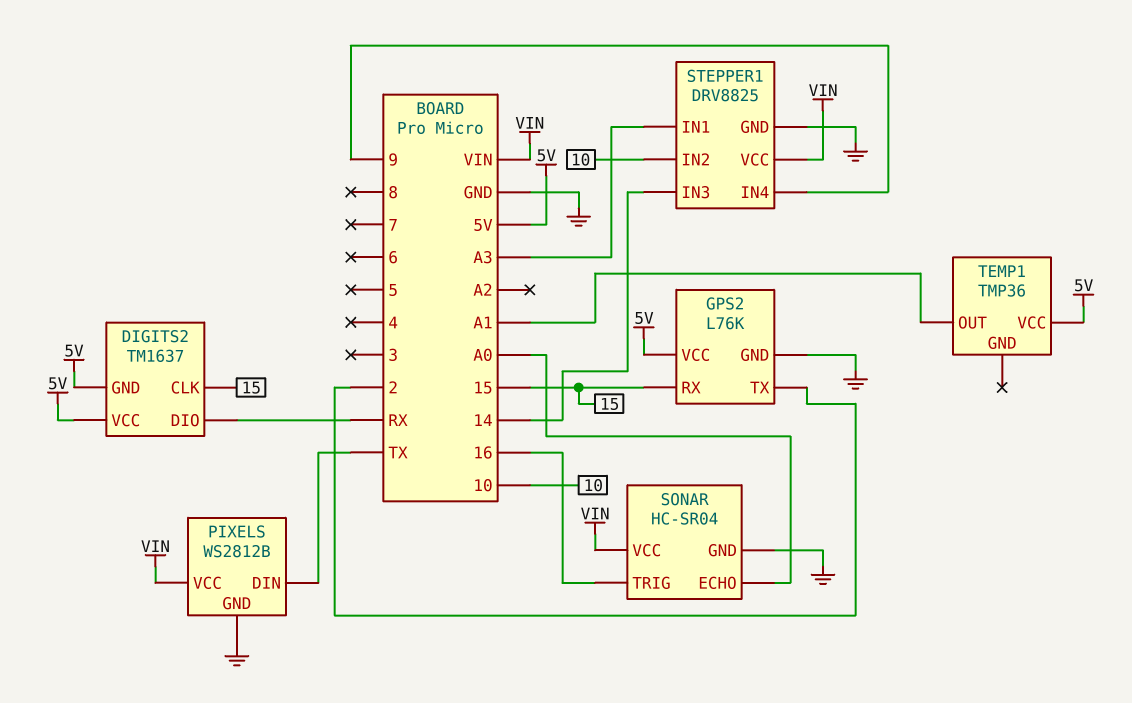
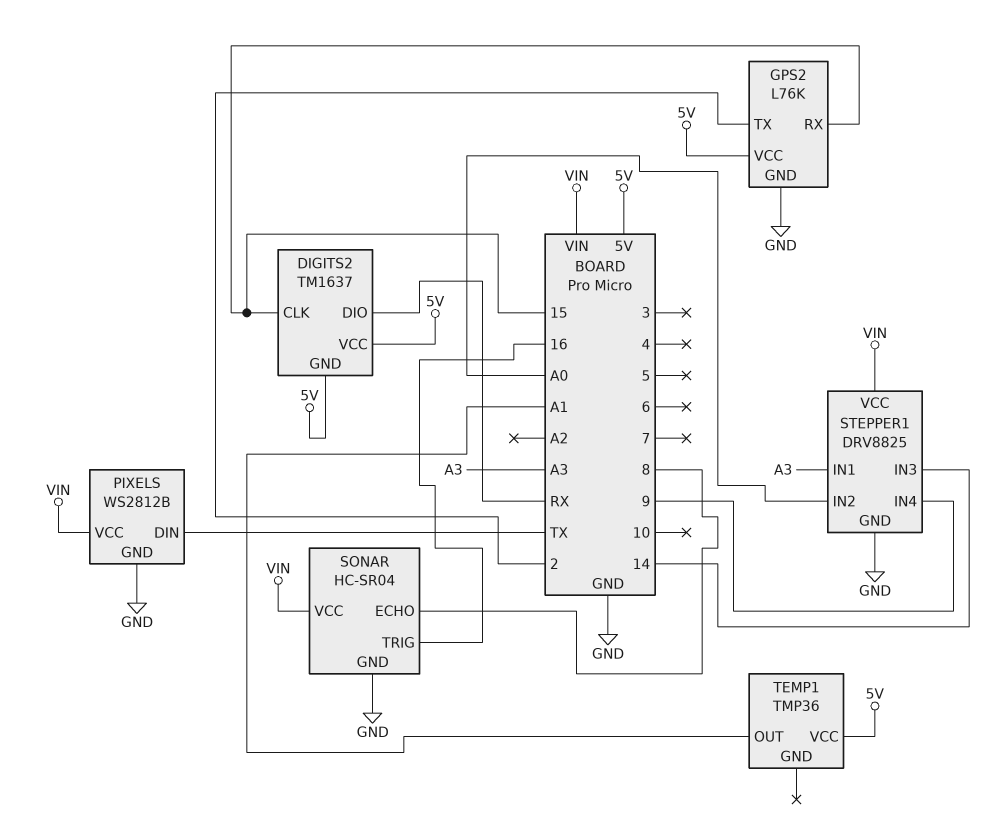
SONAR pin ECHO: A0 -> 8
STEPPER1 pin IN2: 10 -> A0

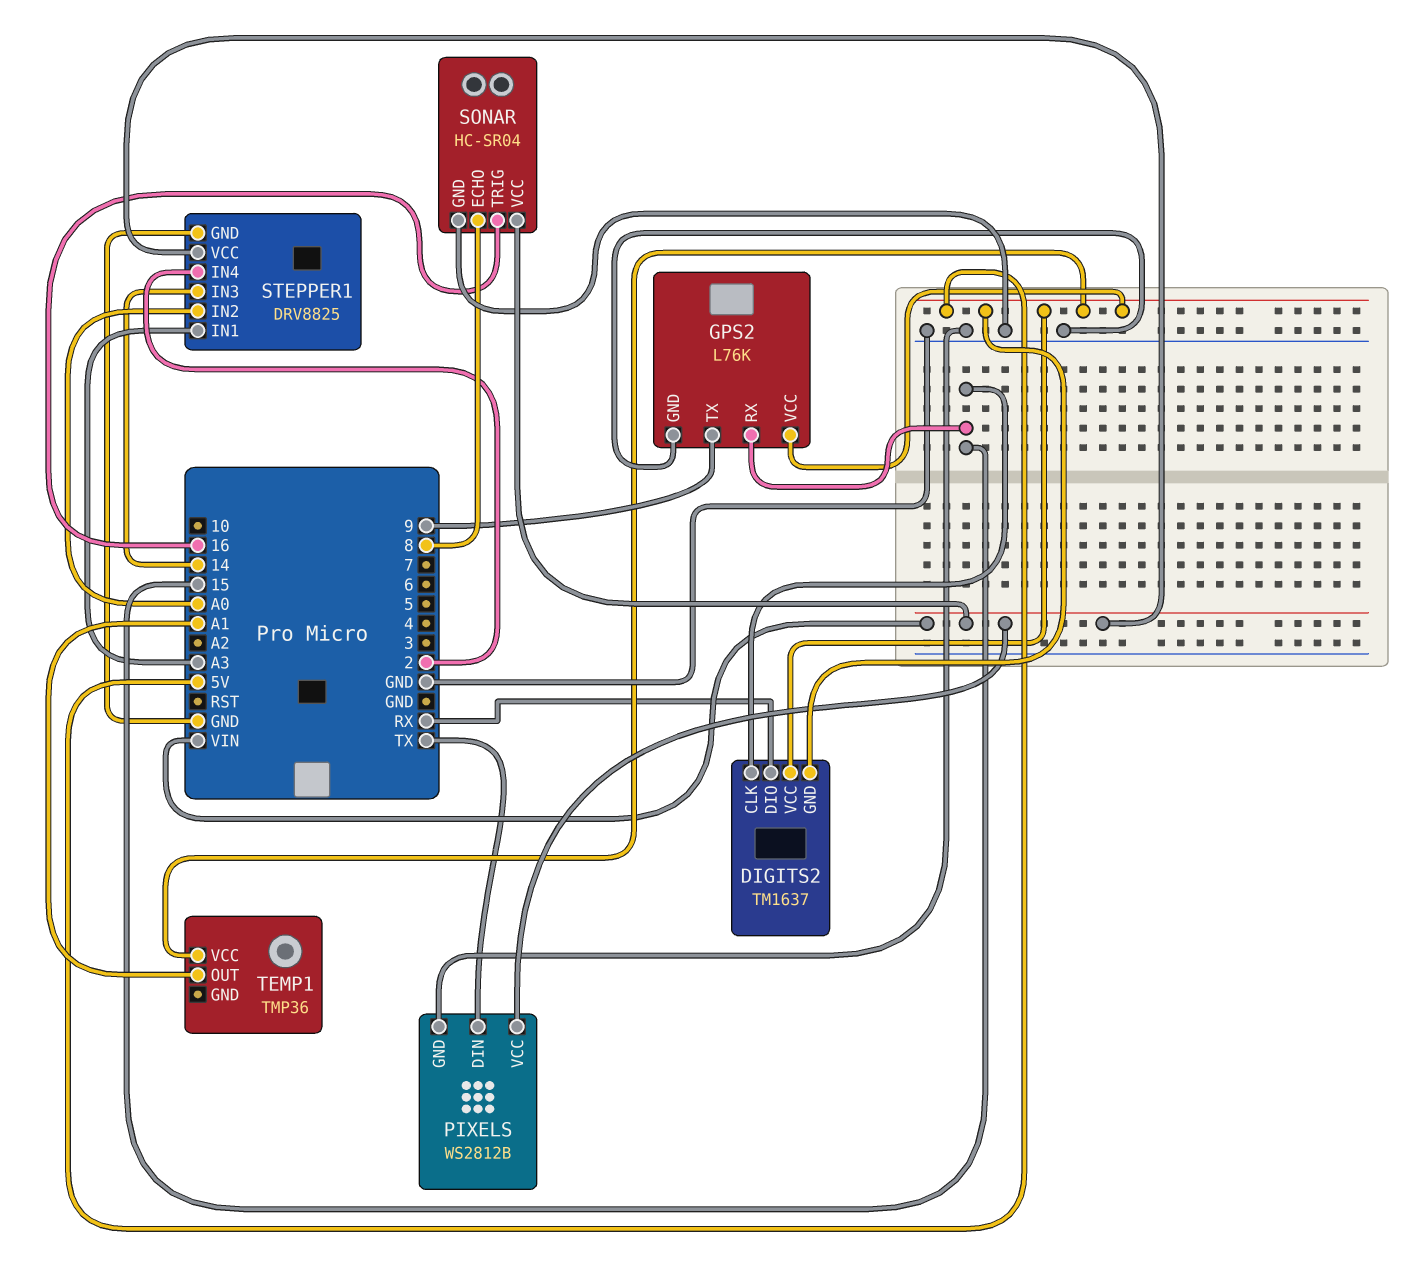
GPS2 pin TX: 2 -> 9
STEPPER1 pin IN4: 9 -> 2

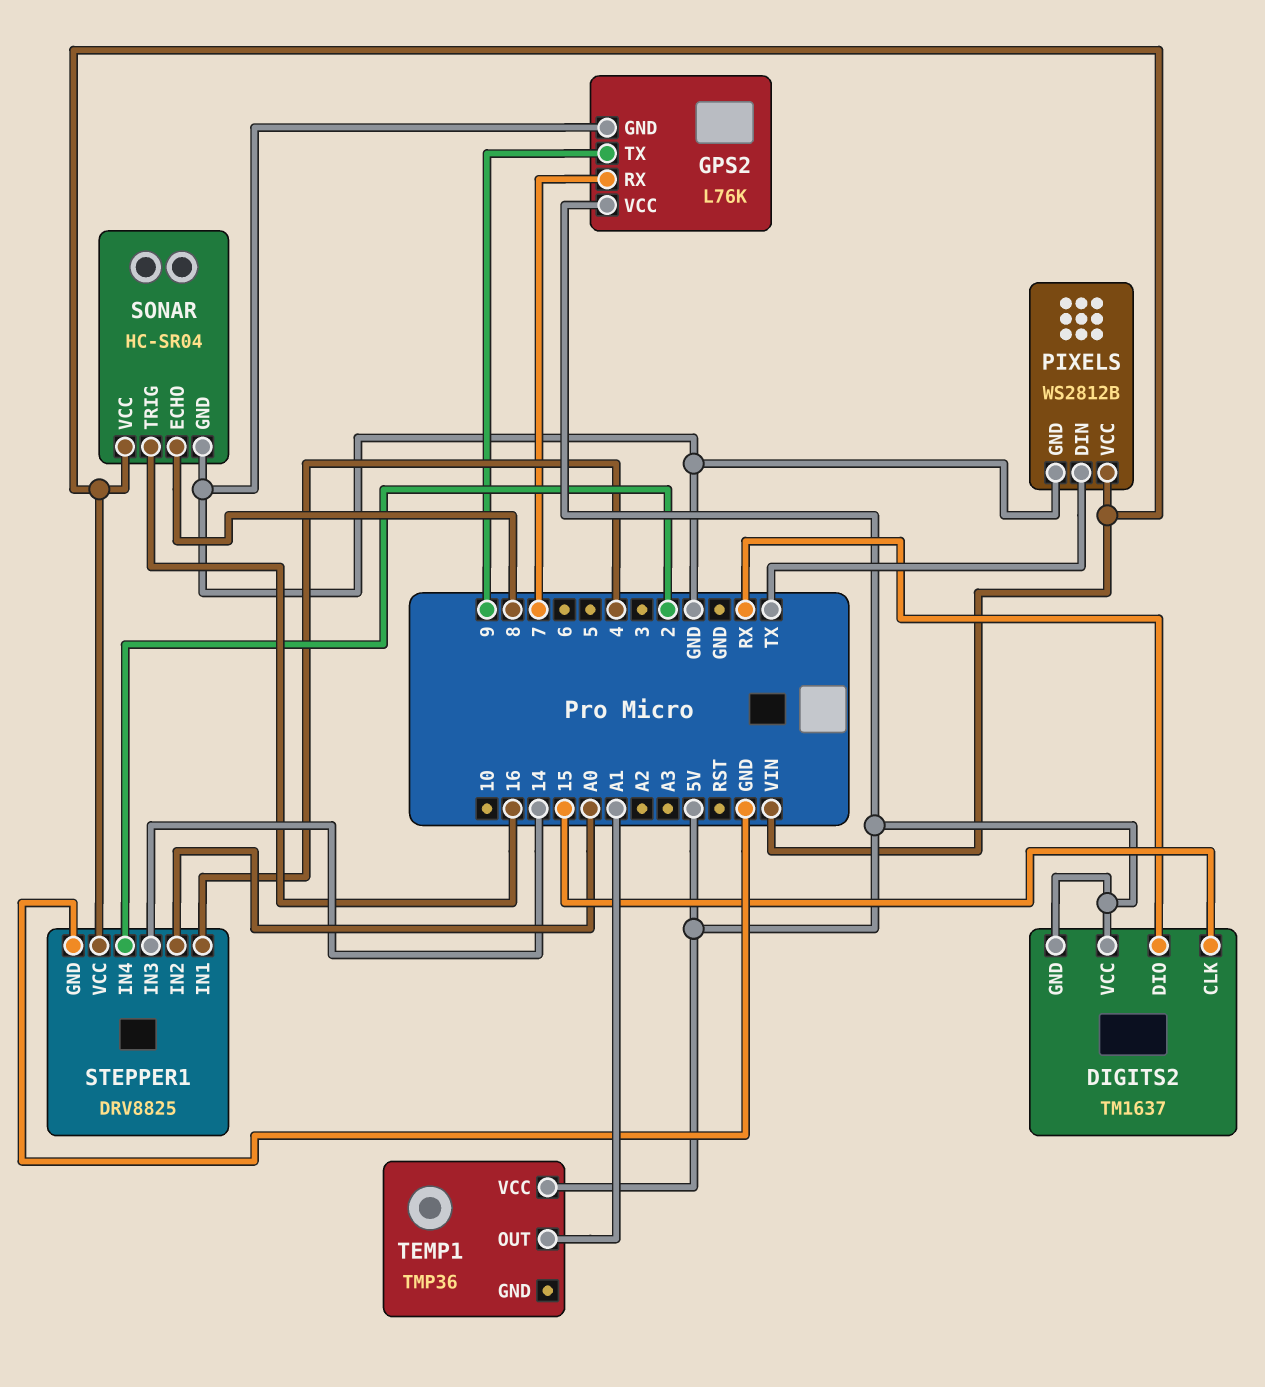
GPS2 pin RX: 15 -> 7
STEPPER1 pin IN1: A3 -> 4

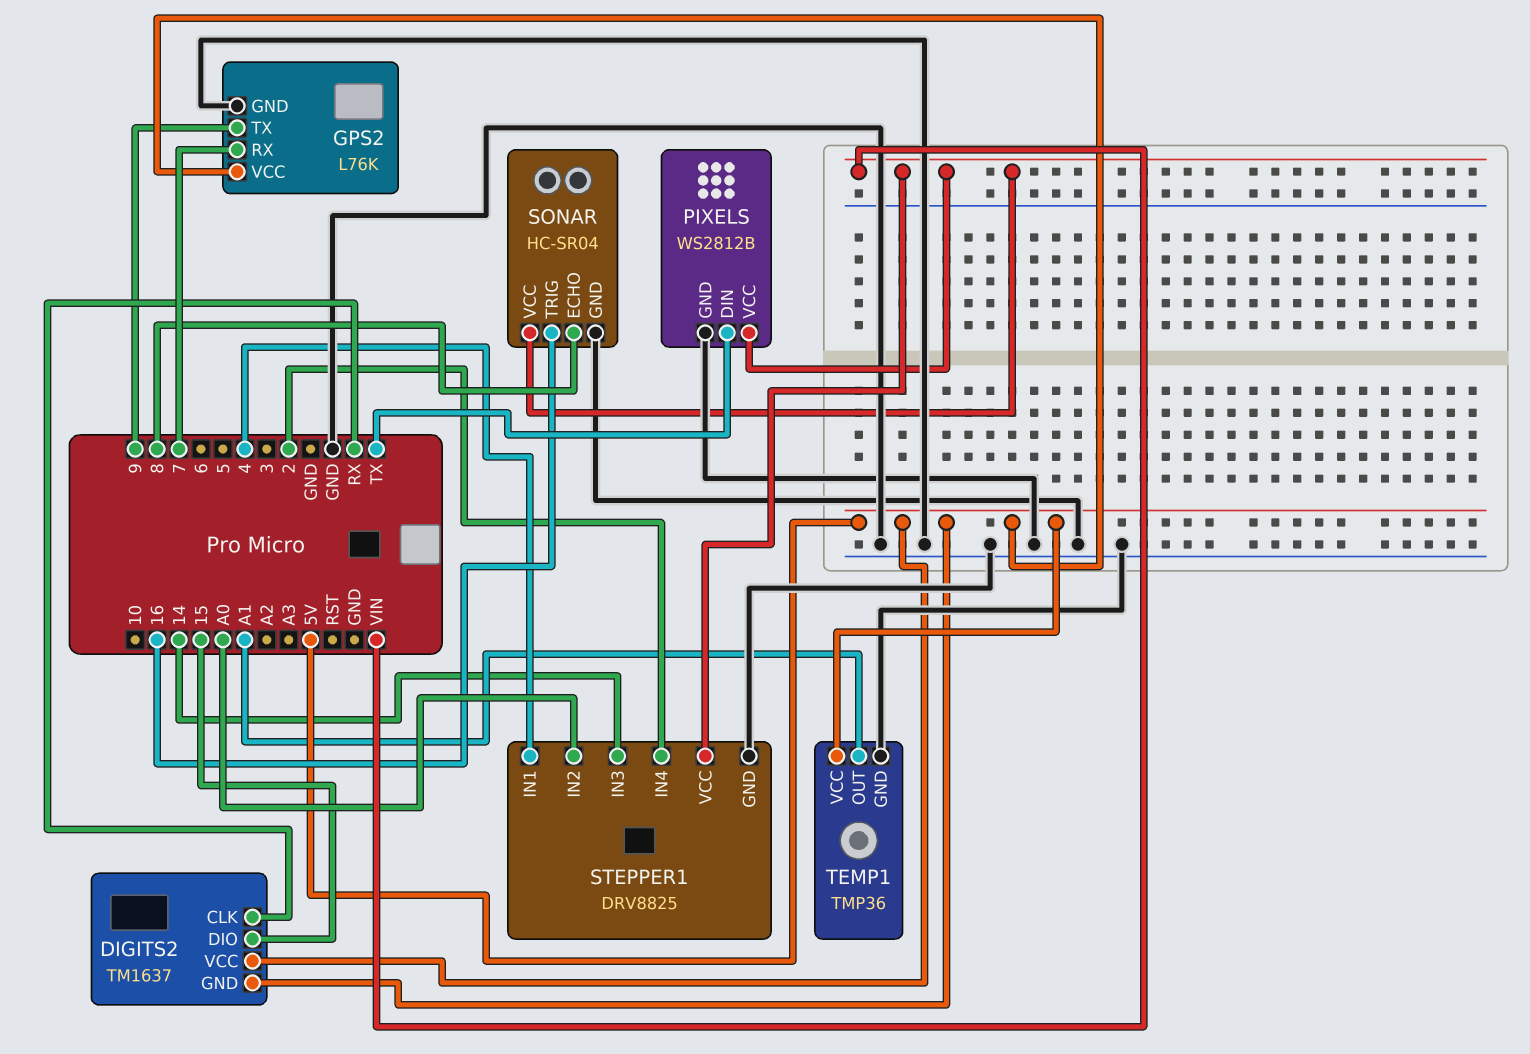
DIGITS2 pin CLK: 15 -> RX
DIGITS2 pin DIO: RX -> 15
TEMP1 pin GND: none -> GND

